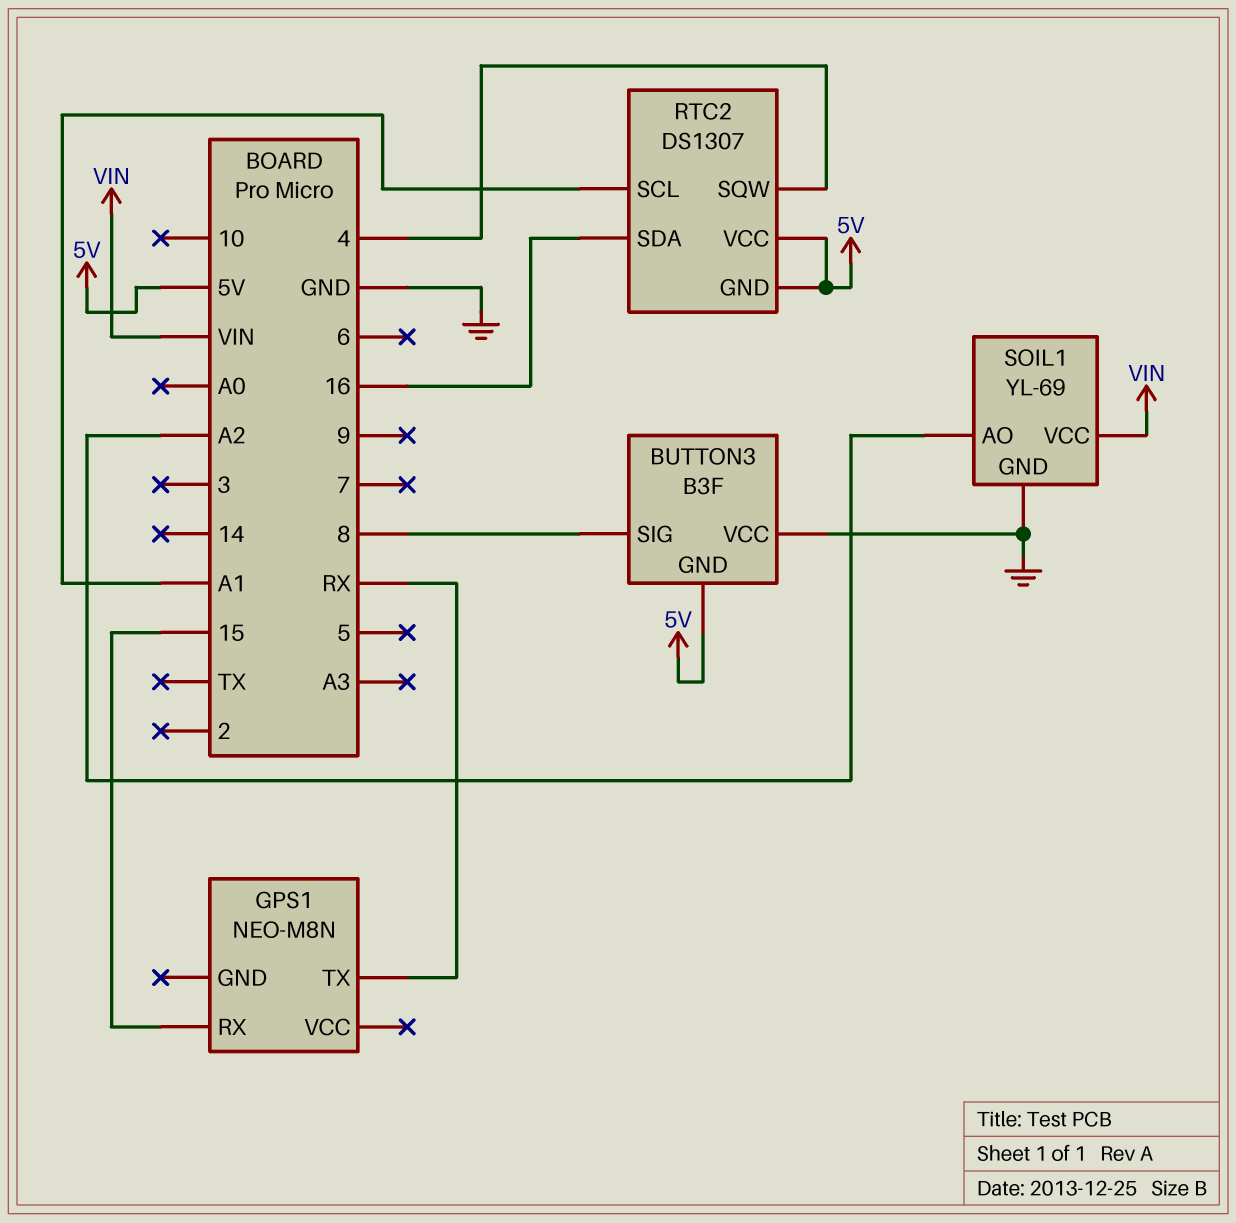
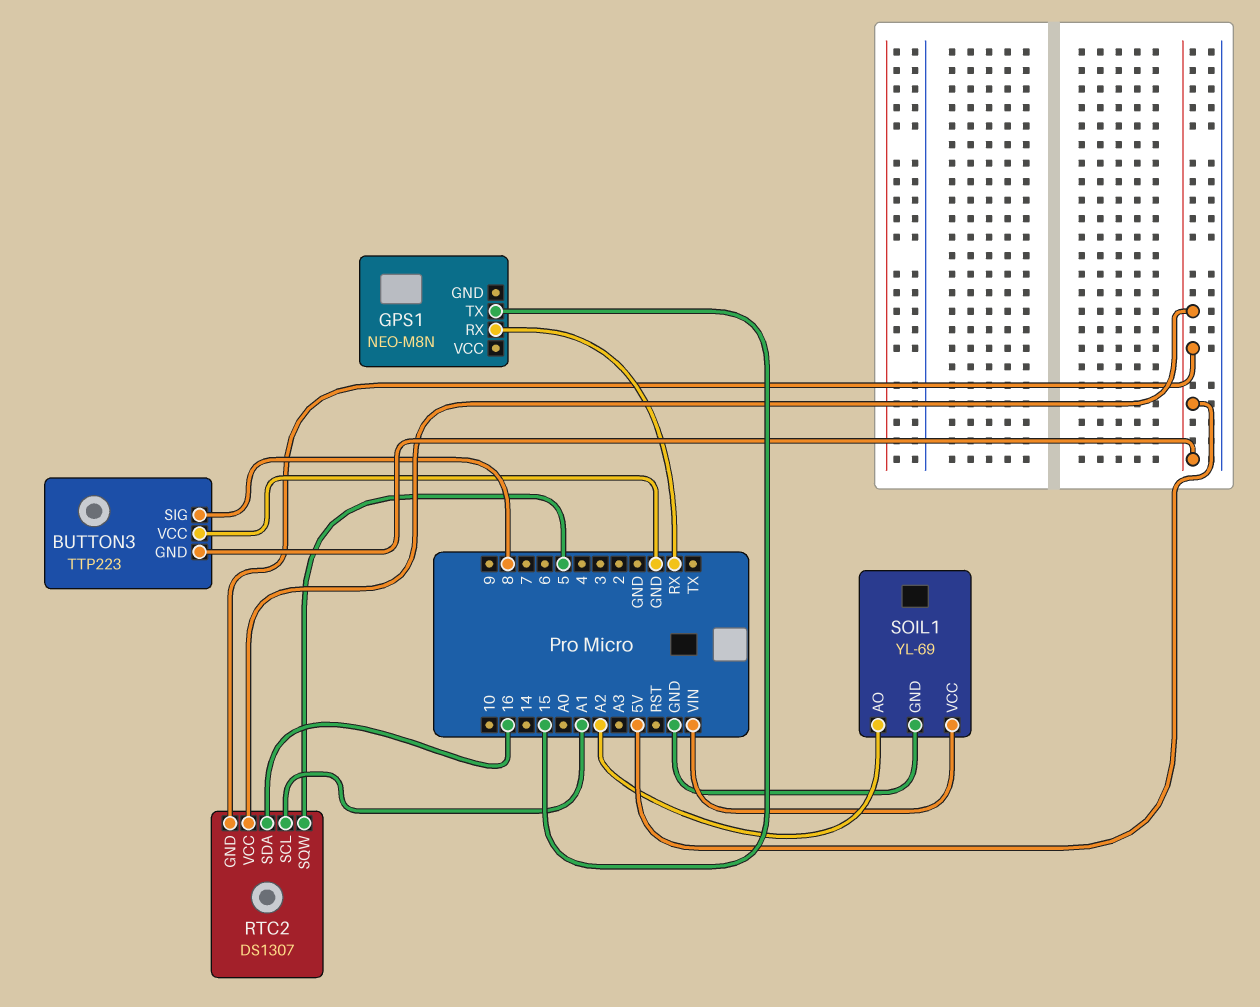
BUTTON3: B3F -> TTP223
GPS1 pin RX: 15 -> RX
GPS1 pin TX: RX -> 15
RTC2 pin SQW: 4 -> 5

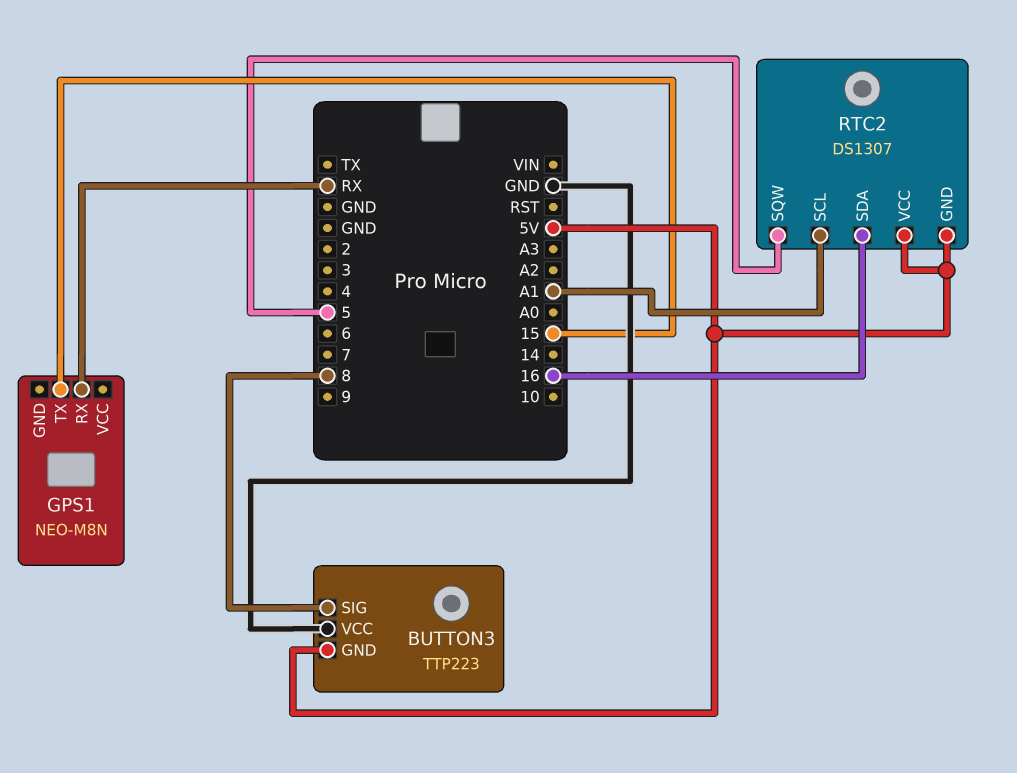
SOIL1: YL-69 -> none
SOIL1 pin AO: A2 -> none
SOIL1 pin GND: GND -> none
SOIL1 pin VCC: VIN -> none

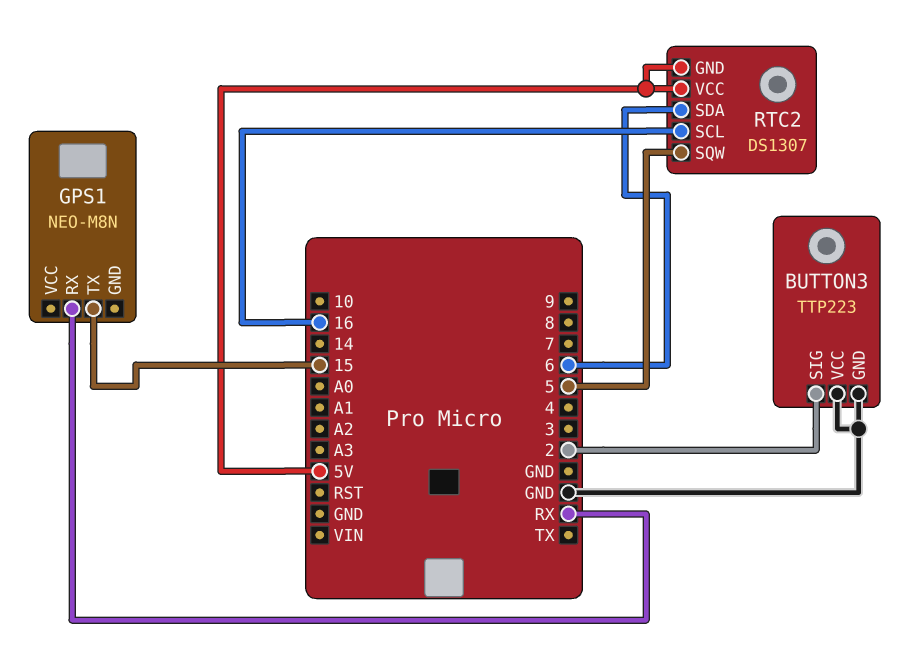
BUTTON3 pin GND: 5V -> GND
BUTTON3 pin SIG: 8 -> 2
RTC2 pin SCL: A1 -> 16
RTC2 pin SDA: 16 -> 6

